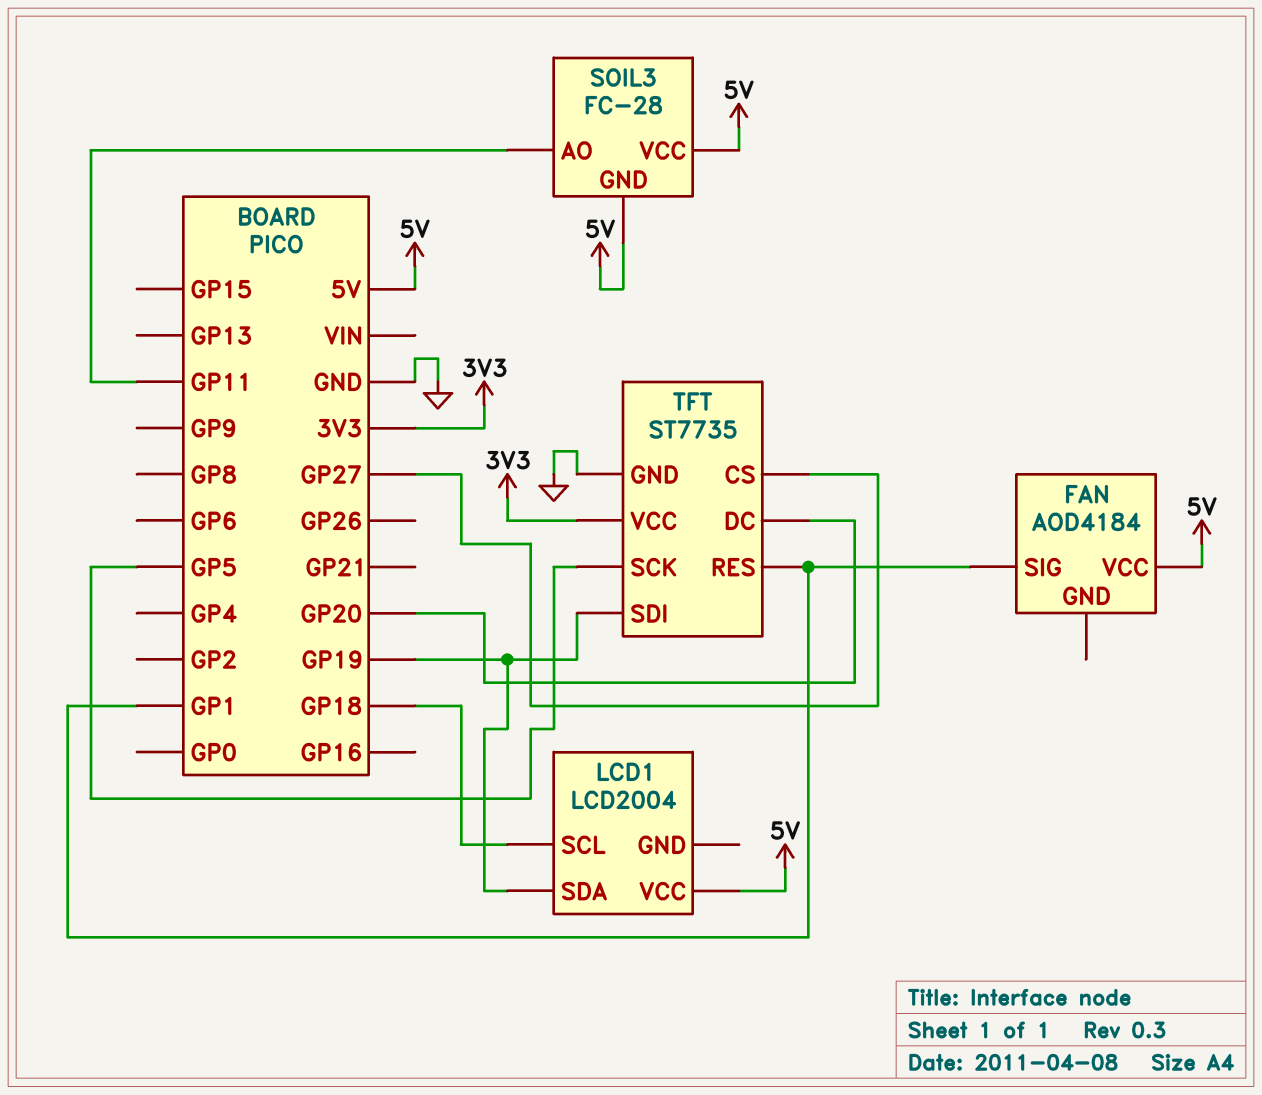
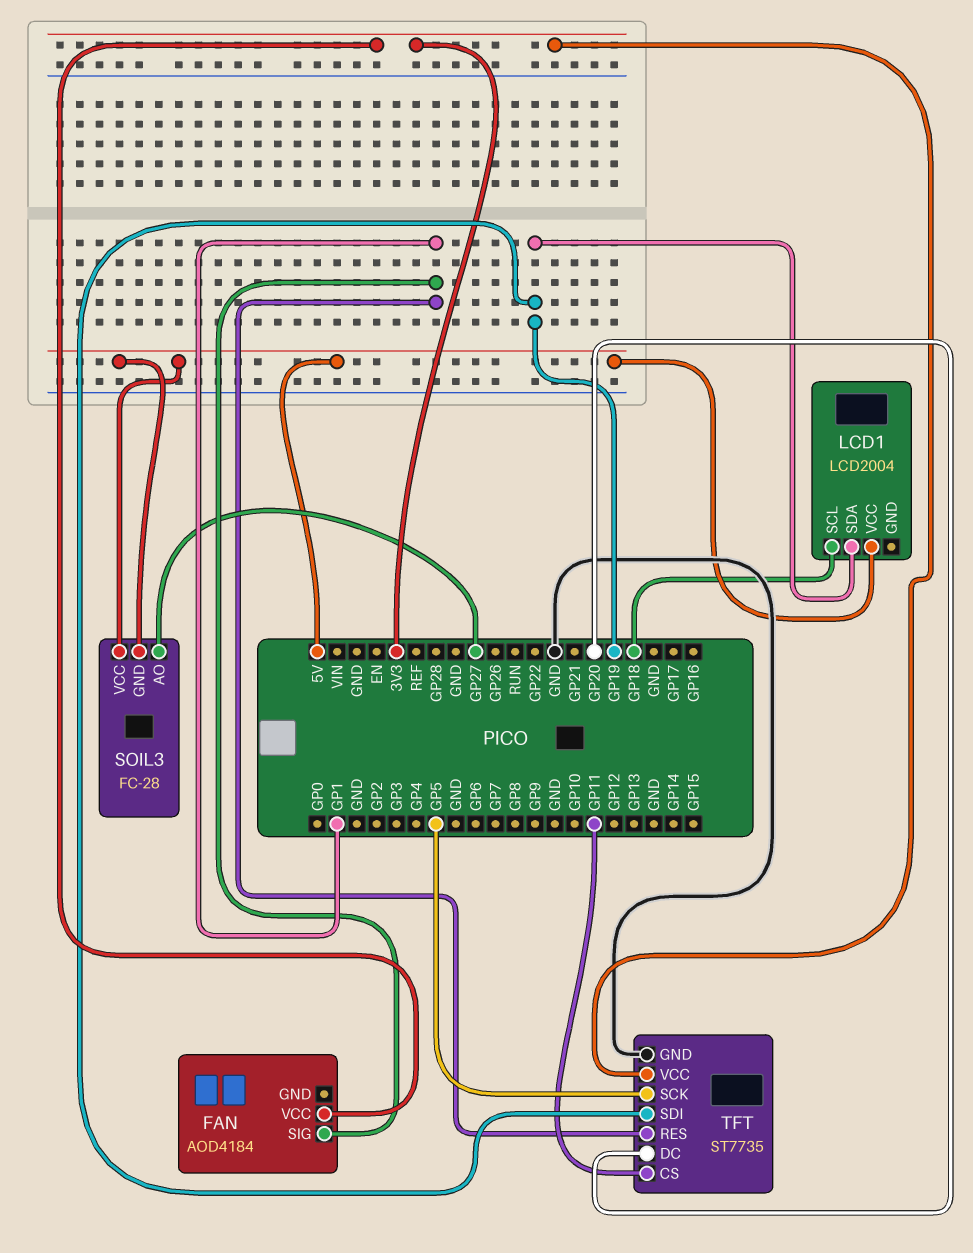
FAN pin VCC: 5V -> 3V3
SOIL3 pin AO: GP11 -> GP27
TFT pin CS: GP27 -> GP11

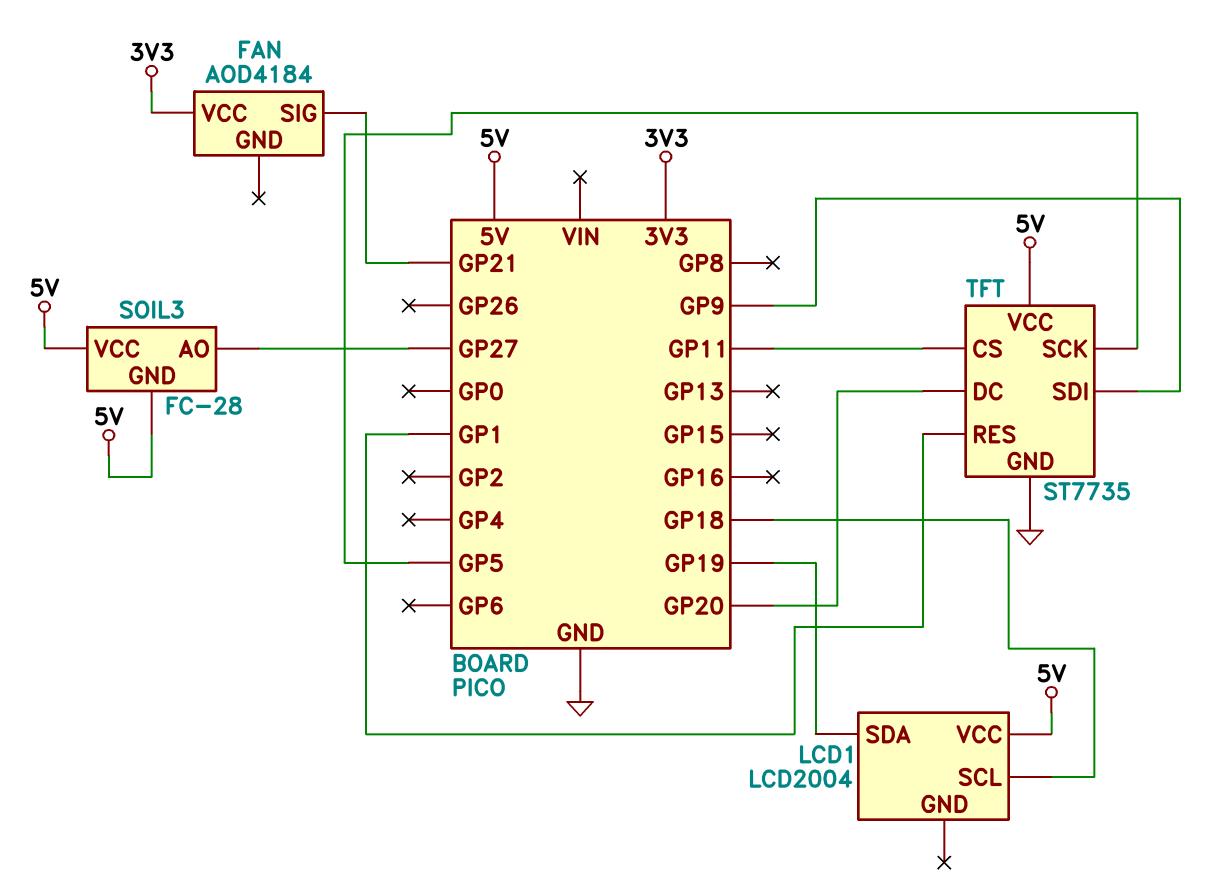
FAN pin SIG: GP1 -> GP21
TFT pin SDI: GP19 -> GP9
TFT pin VCC: 3V3 -> 5V

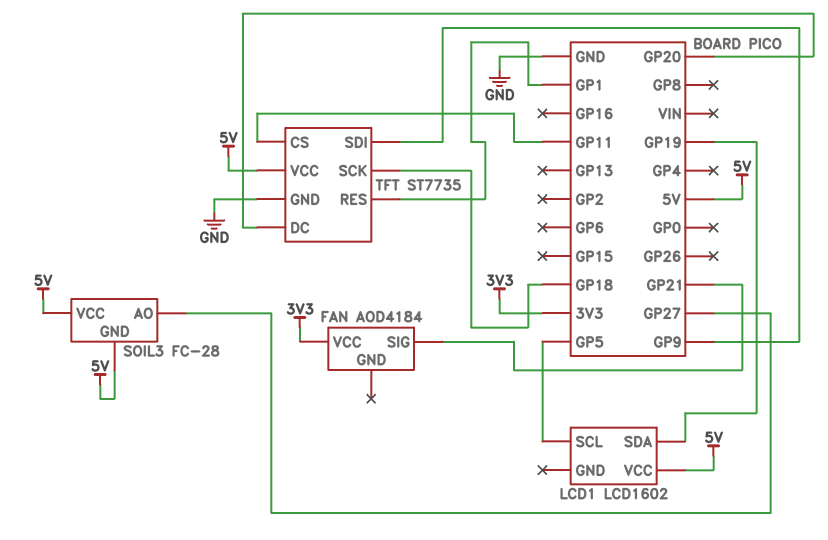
LCD1: LCD2004 -> LCD1602
LCD1 pin SCL: GP18 -> GP5
TFT pin SCK: GP5 -> GP18

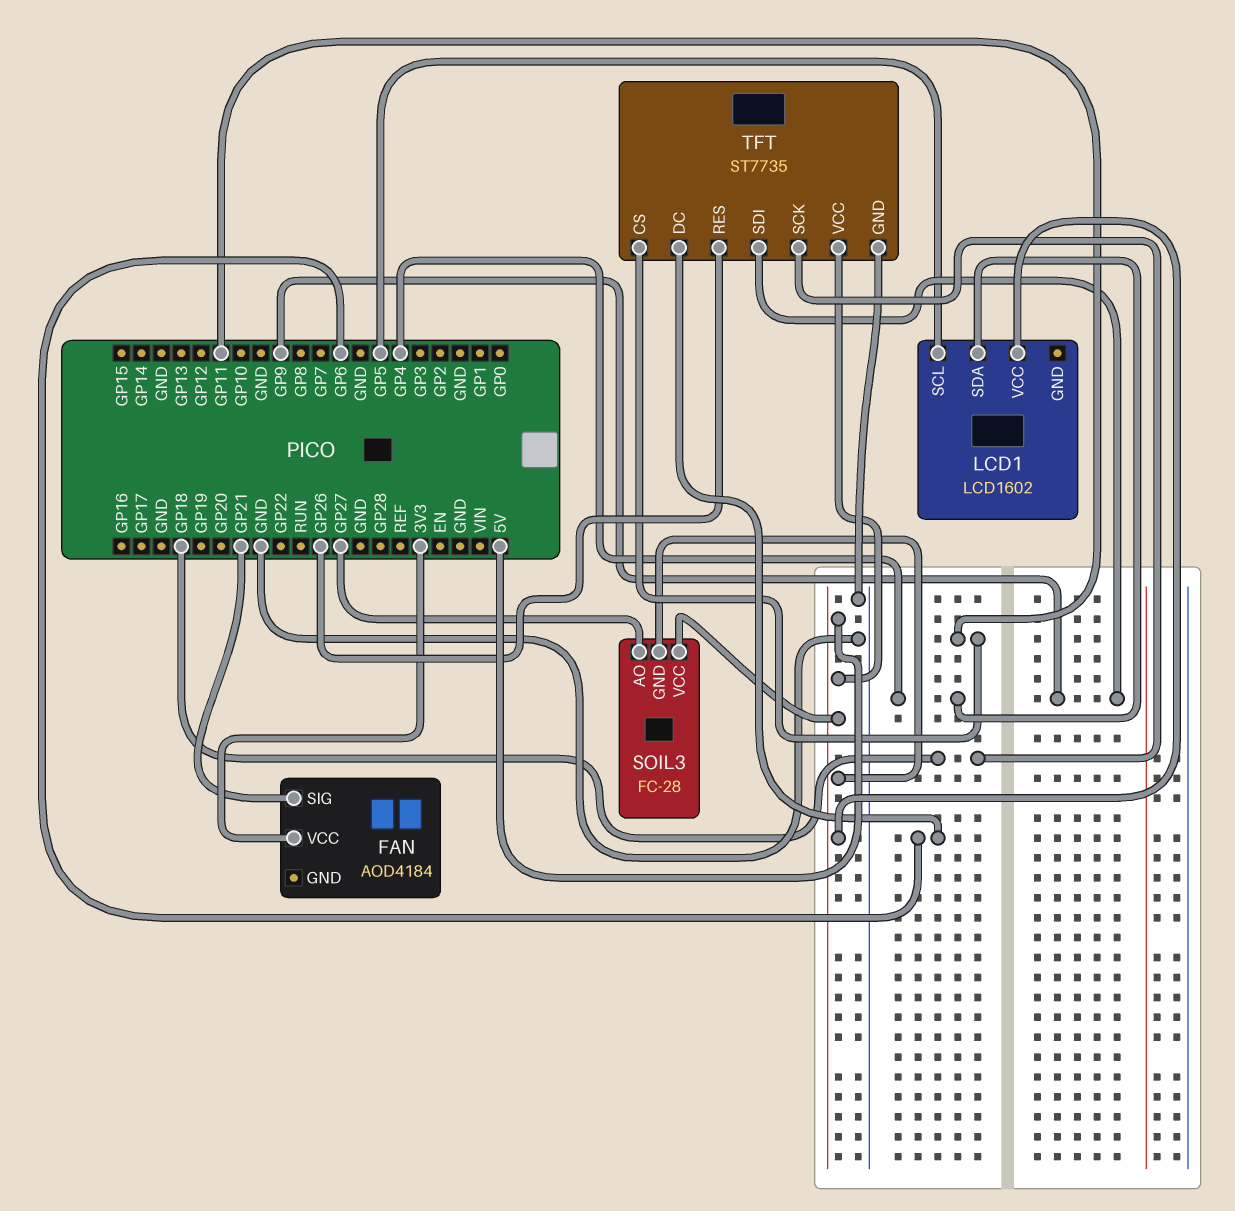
LCD1 pin SDA: GP19 -> GP4
TFT pin DC: GP20 -> GP6
TFT pin RES: GP1 -> GP26

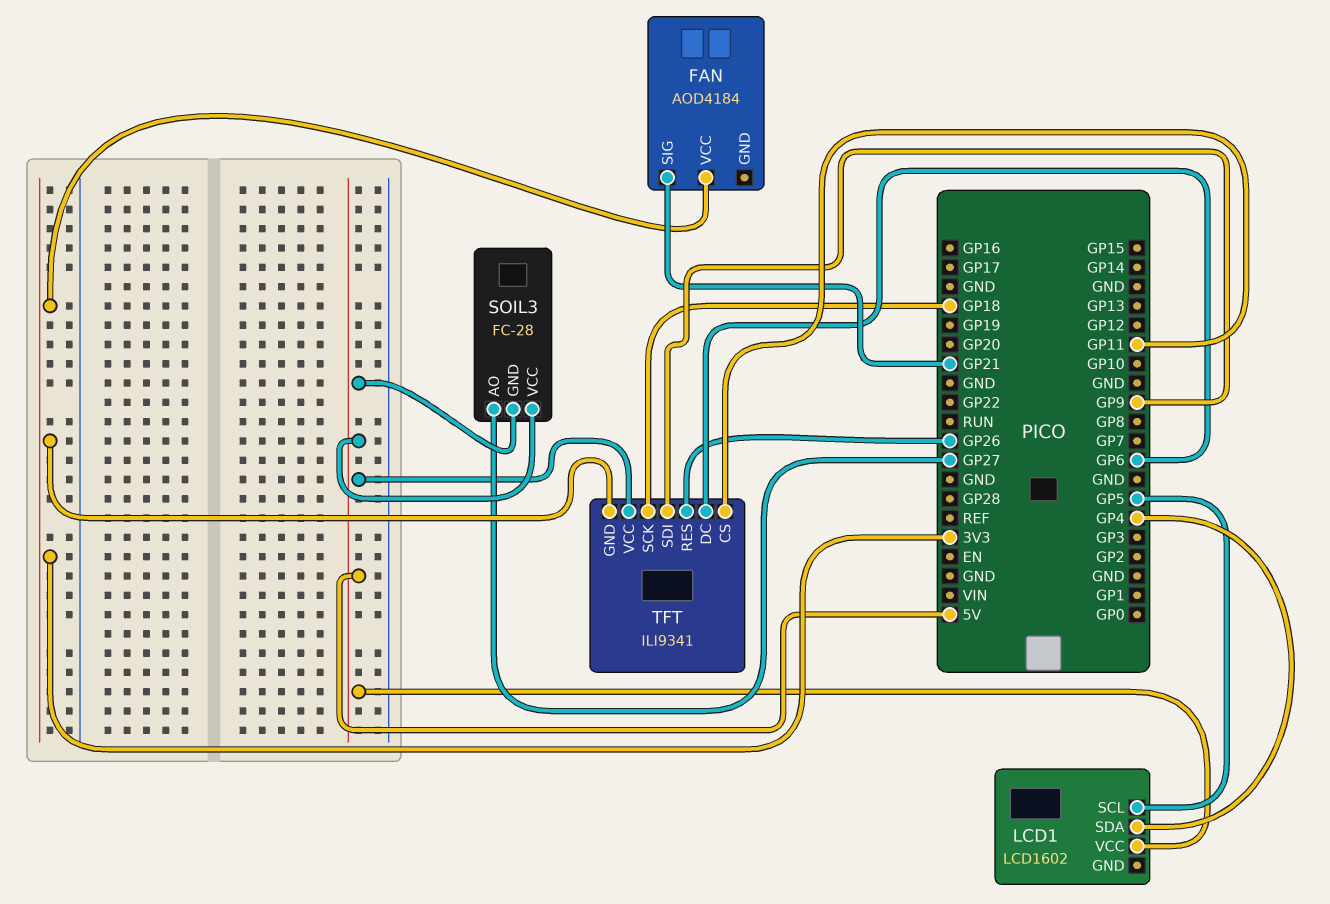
TFT: ST7735 -> ILI9341
TFT pin GND: GND -> 3V3

